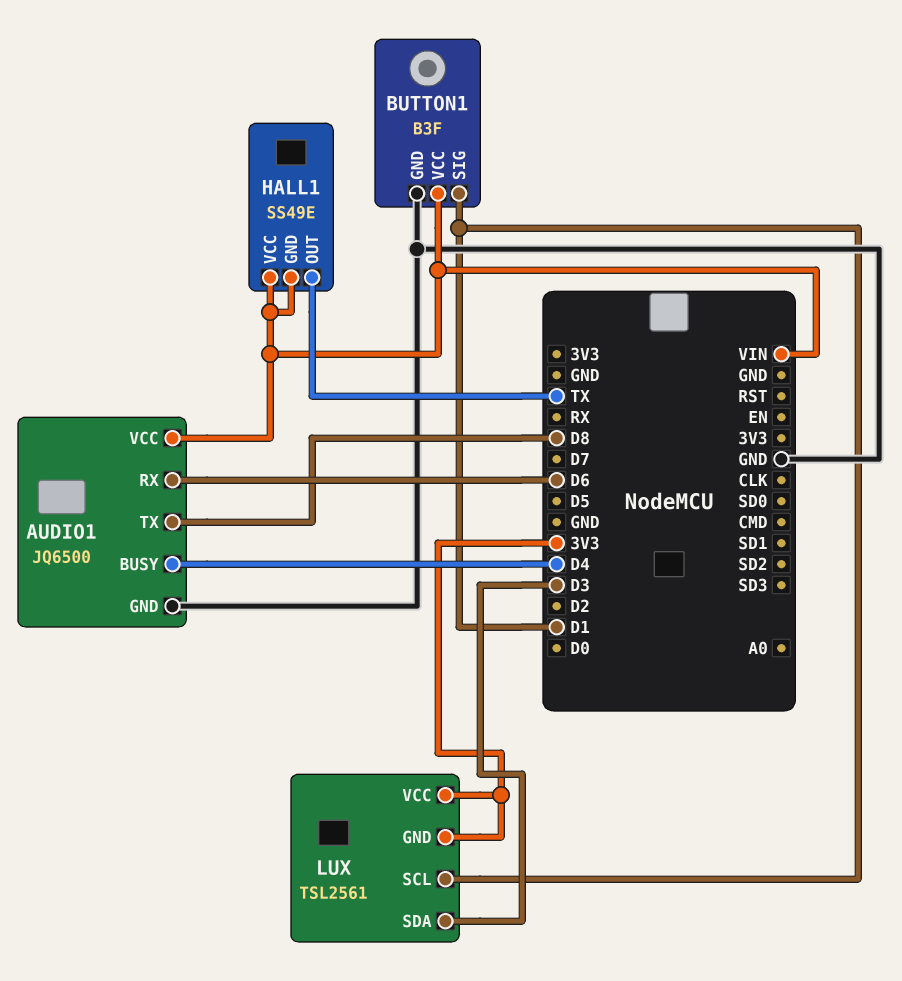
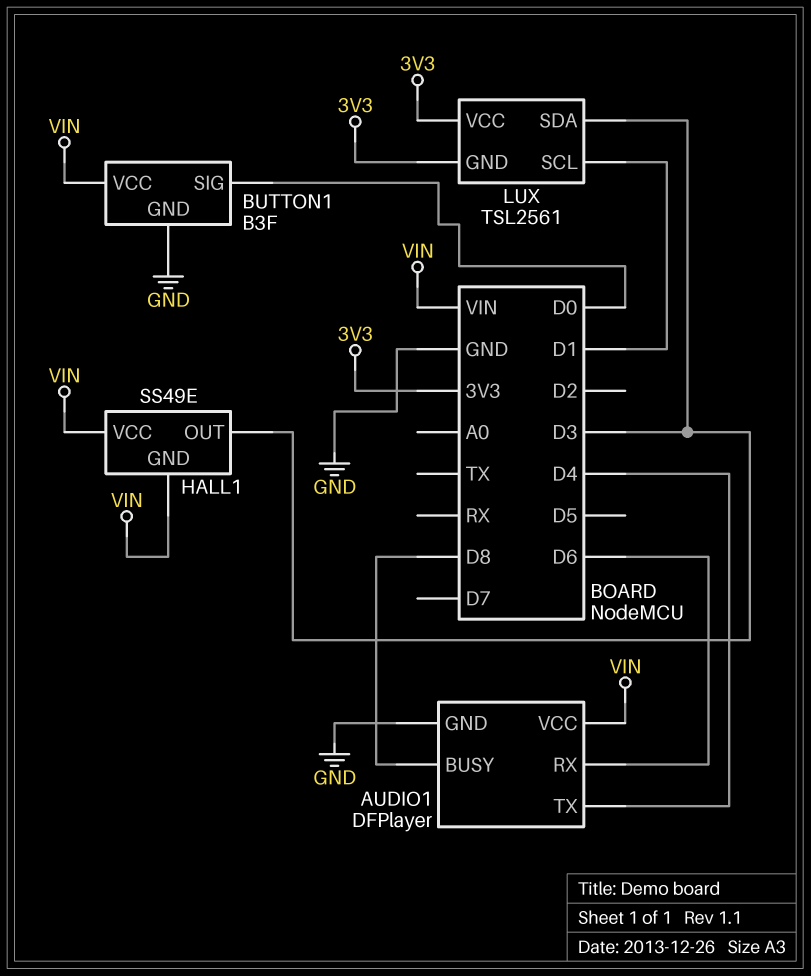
AUDIO1: JQ6500 -> DFPlayer
AUDIO1 pin BUSY: D4 -> D8
AUDIO1 pin TX: D8 -> D4
BUTTON1 pin SIG: D1 -> D0
HALL1 pin OUT: TX -> D3

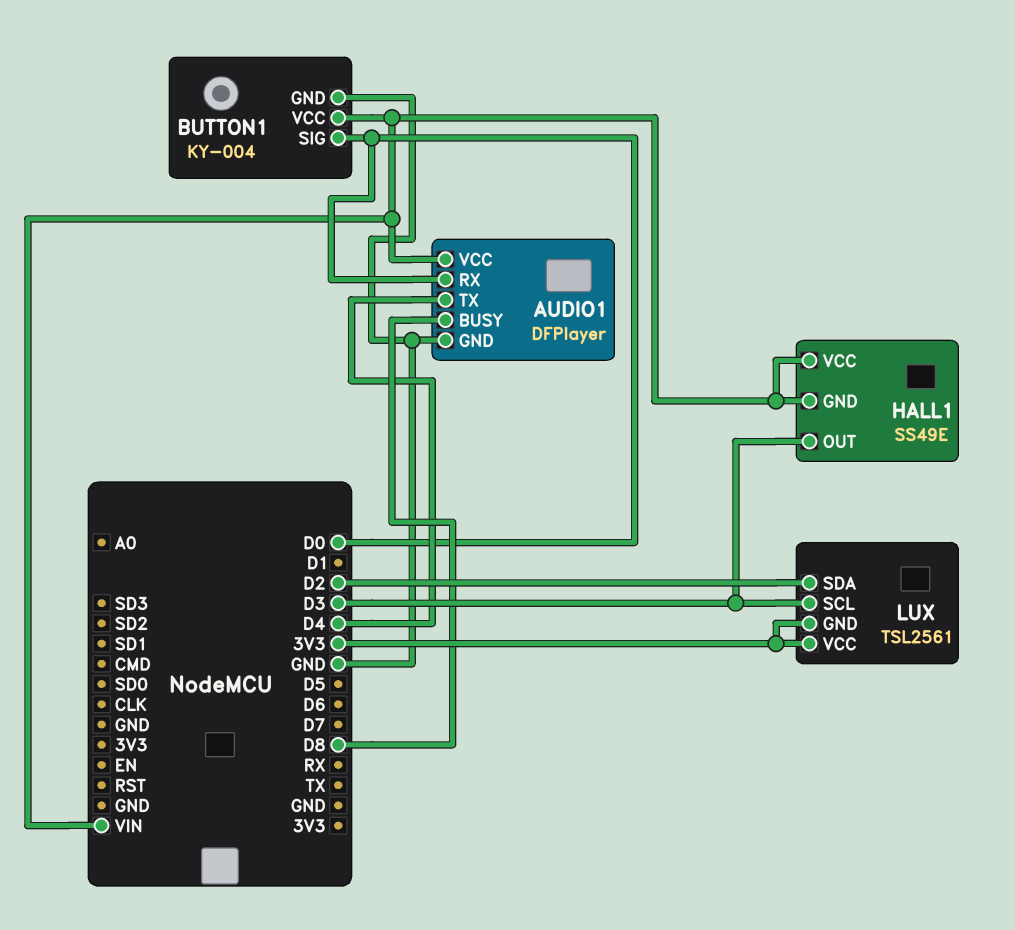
AUDIO1 pin RX: D6 -> D0
BUTTON1: B3F -> KY-004
LUX pin SCL: D1 -> D3
LUX pin SDA: D3 -> D2

